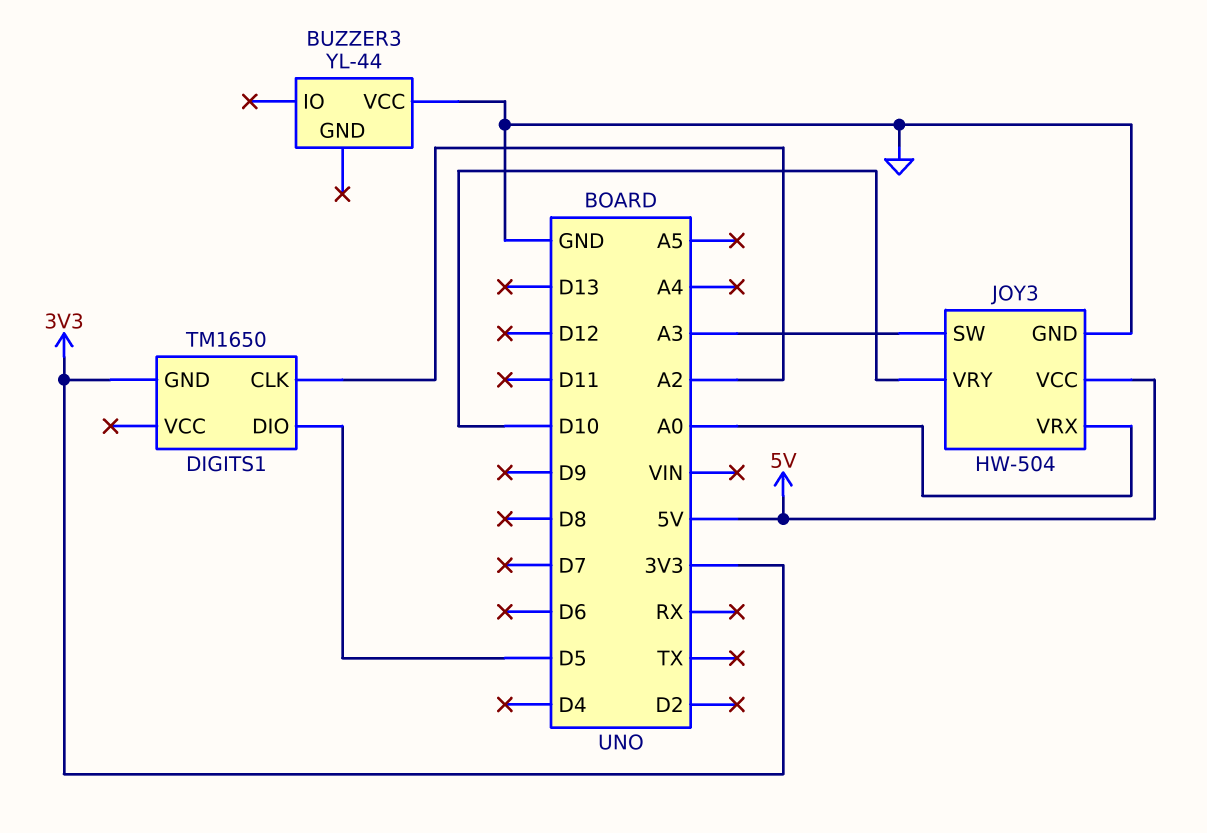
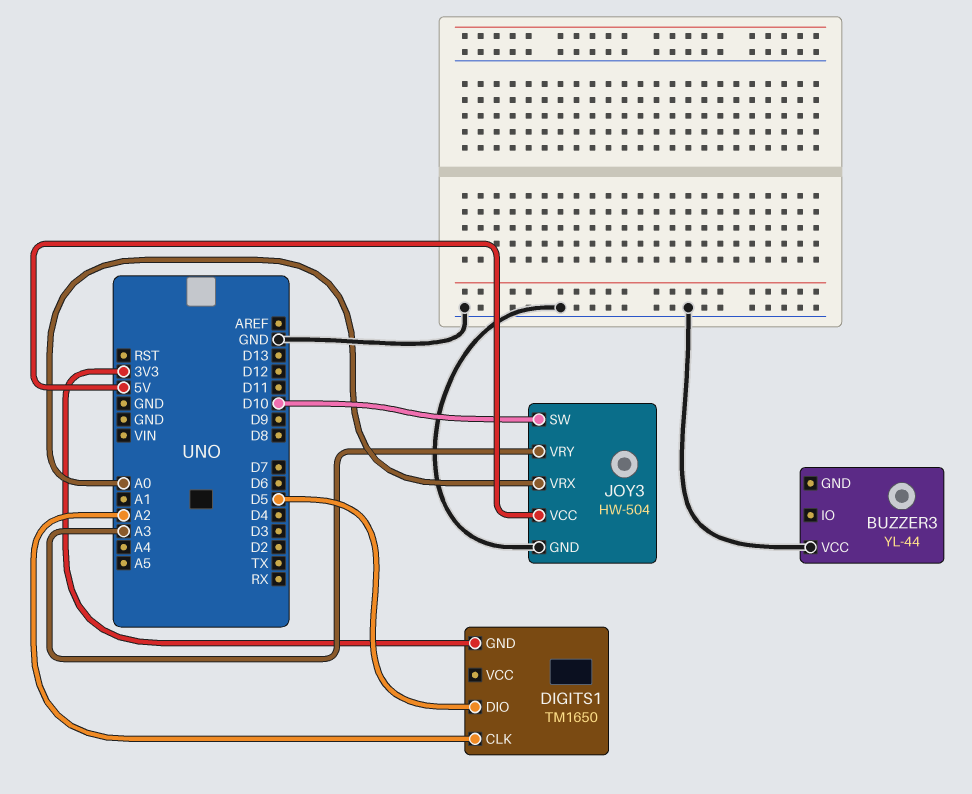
JOY3 pin SW: A3 -> D10
JOY3 pin VRY: D10 -> A3

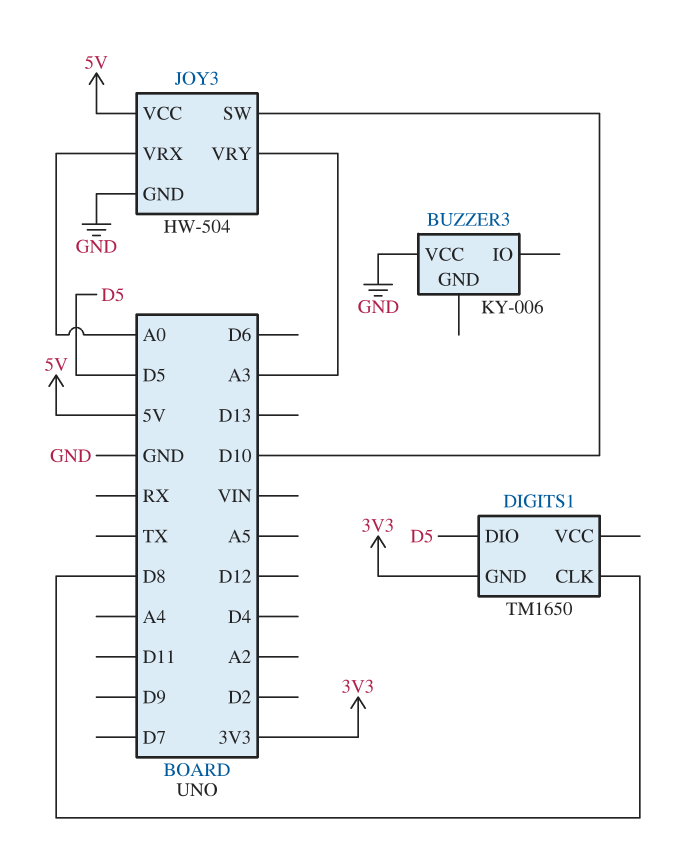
BUZZER3: YL-44 -> KY-006
DIGITS1 pin CLK: A2 -> D8

